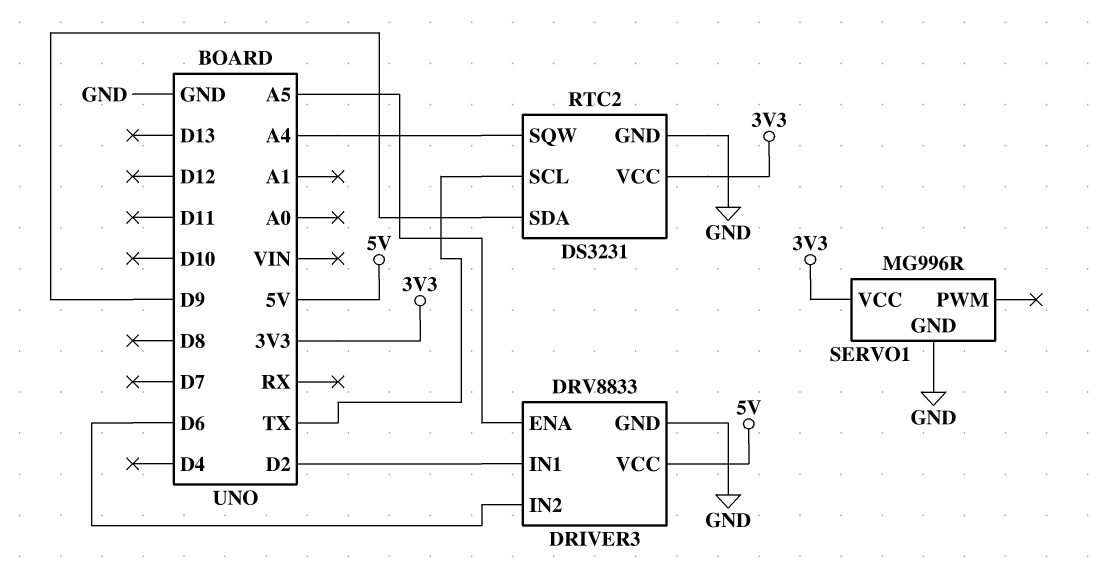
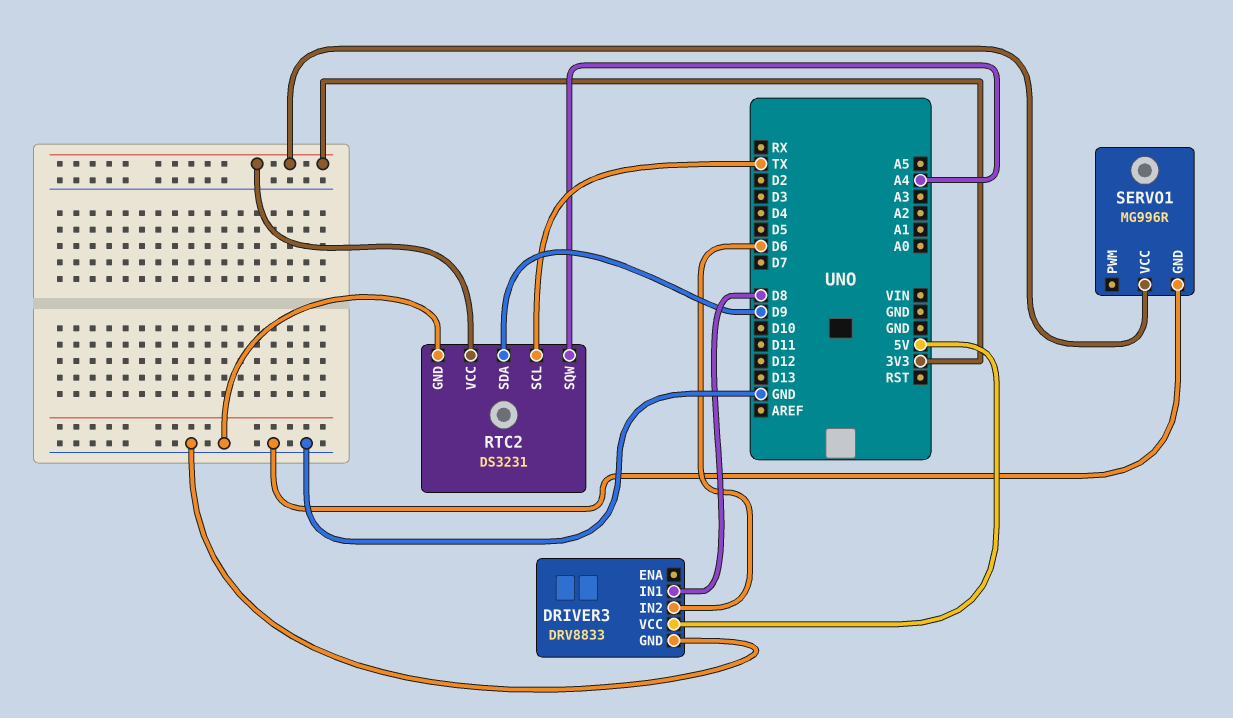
DRIVER3 pin ENA: A5 -> none
DRIVER3 pin IN1: D2 -> D8

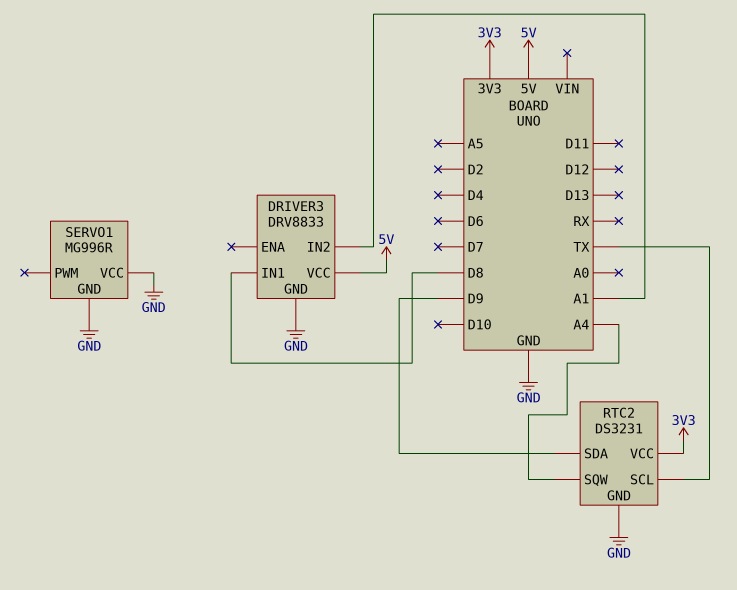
DRIVER3 pin IN2: D6 -> A1
SERVO1 pin VCC: 3V3 -> GND

